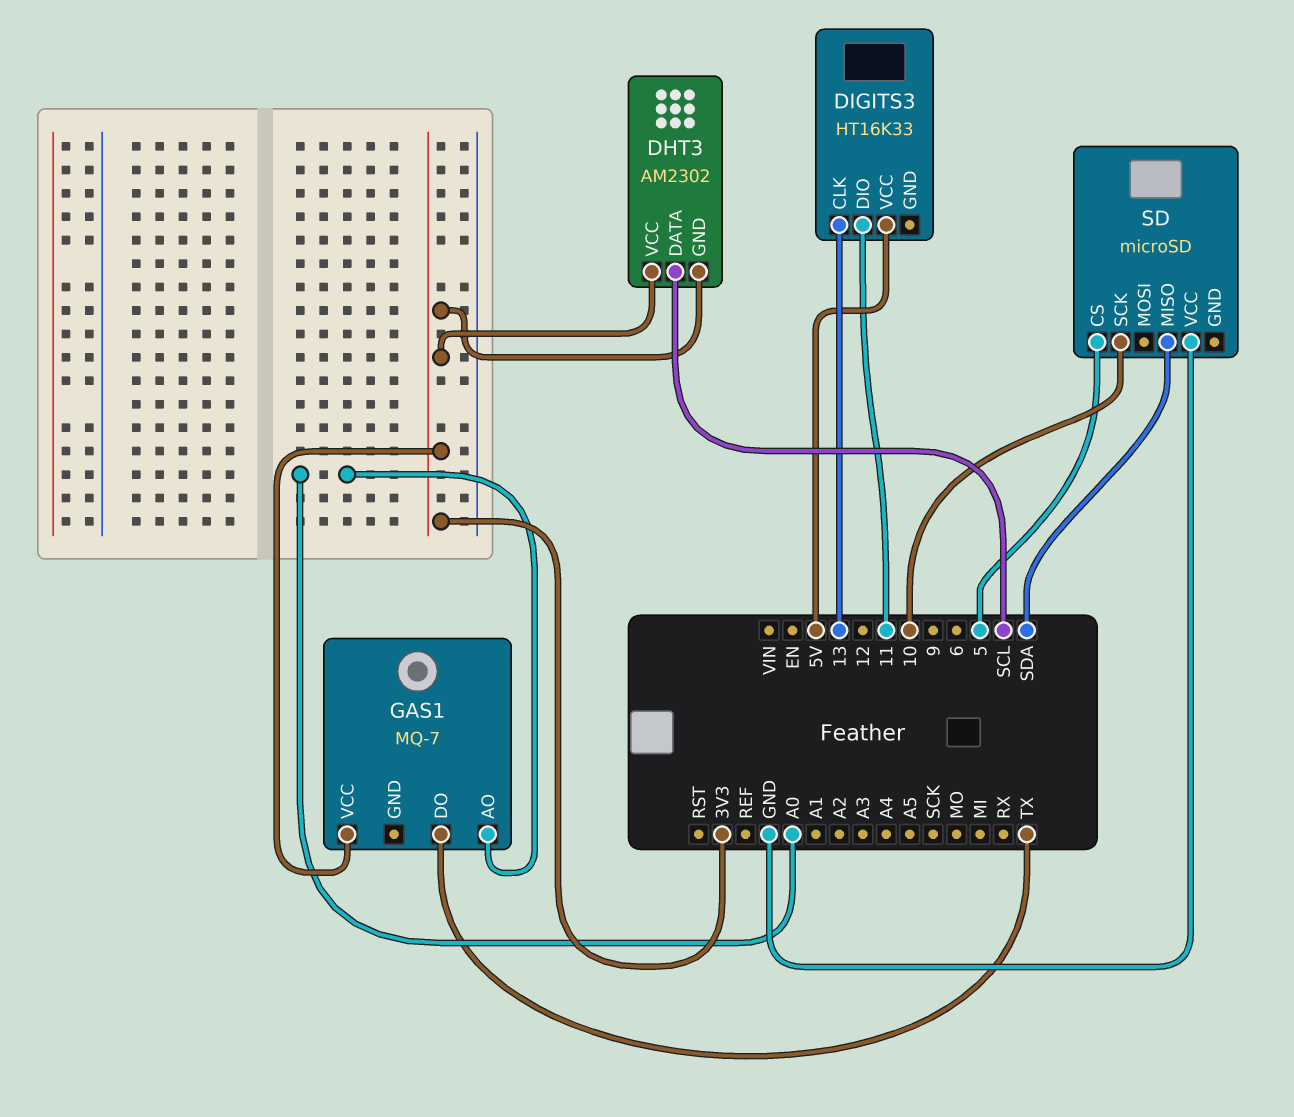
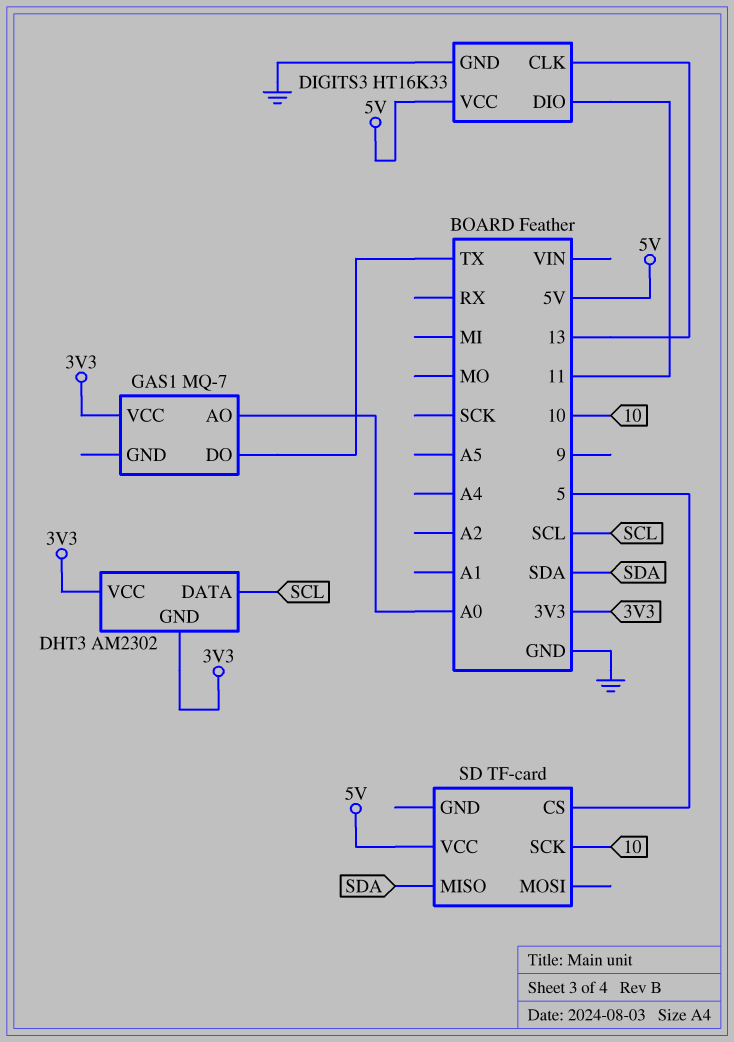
DIGITS3 pin GND: none -> GND
SD: microSD -> TF-card
SD pin VCC: GND -> 5V

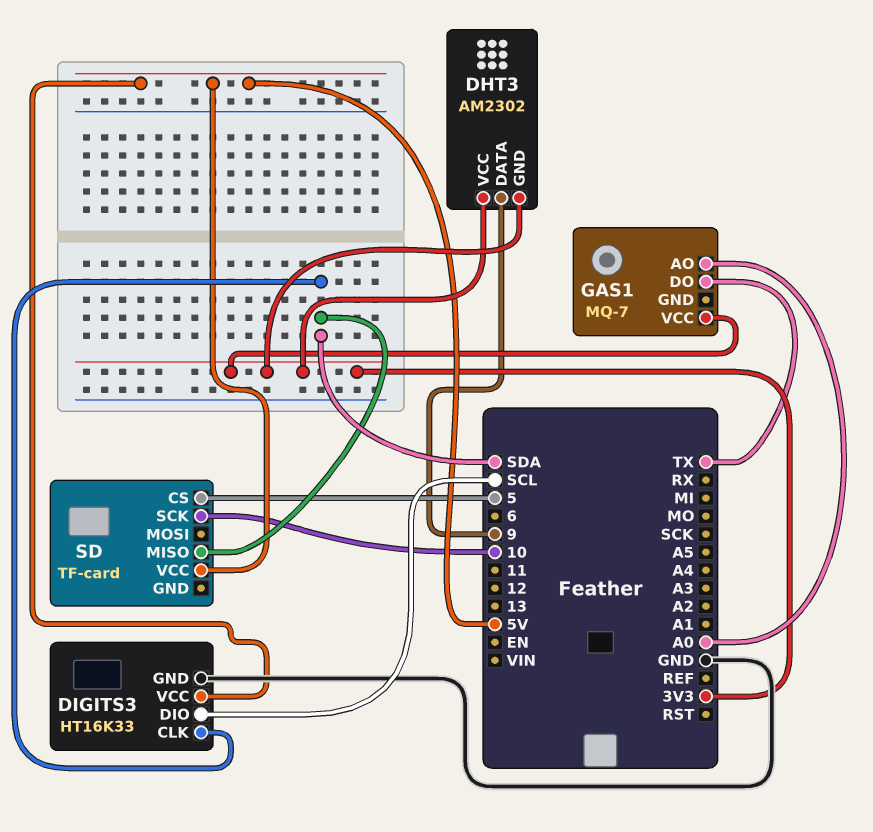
DHT3 pin DATA: SCL -> 9
DIGITS3 pin CLK: 13 -> SDA
DIGITS3 pin DIO: 11 -> SCL

